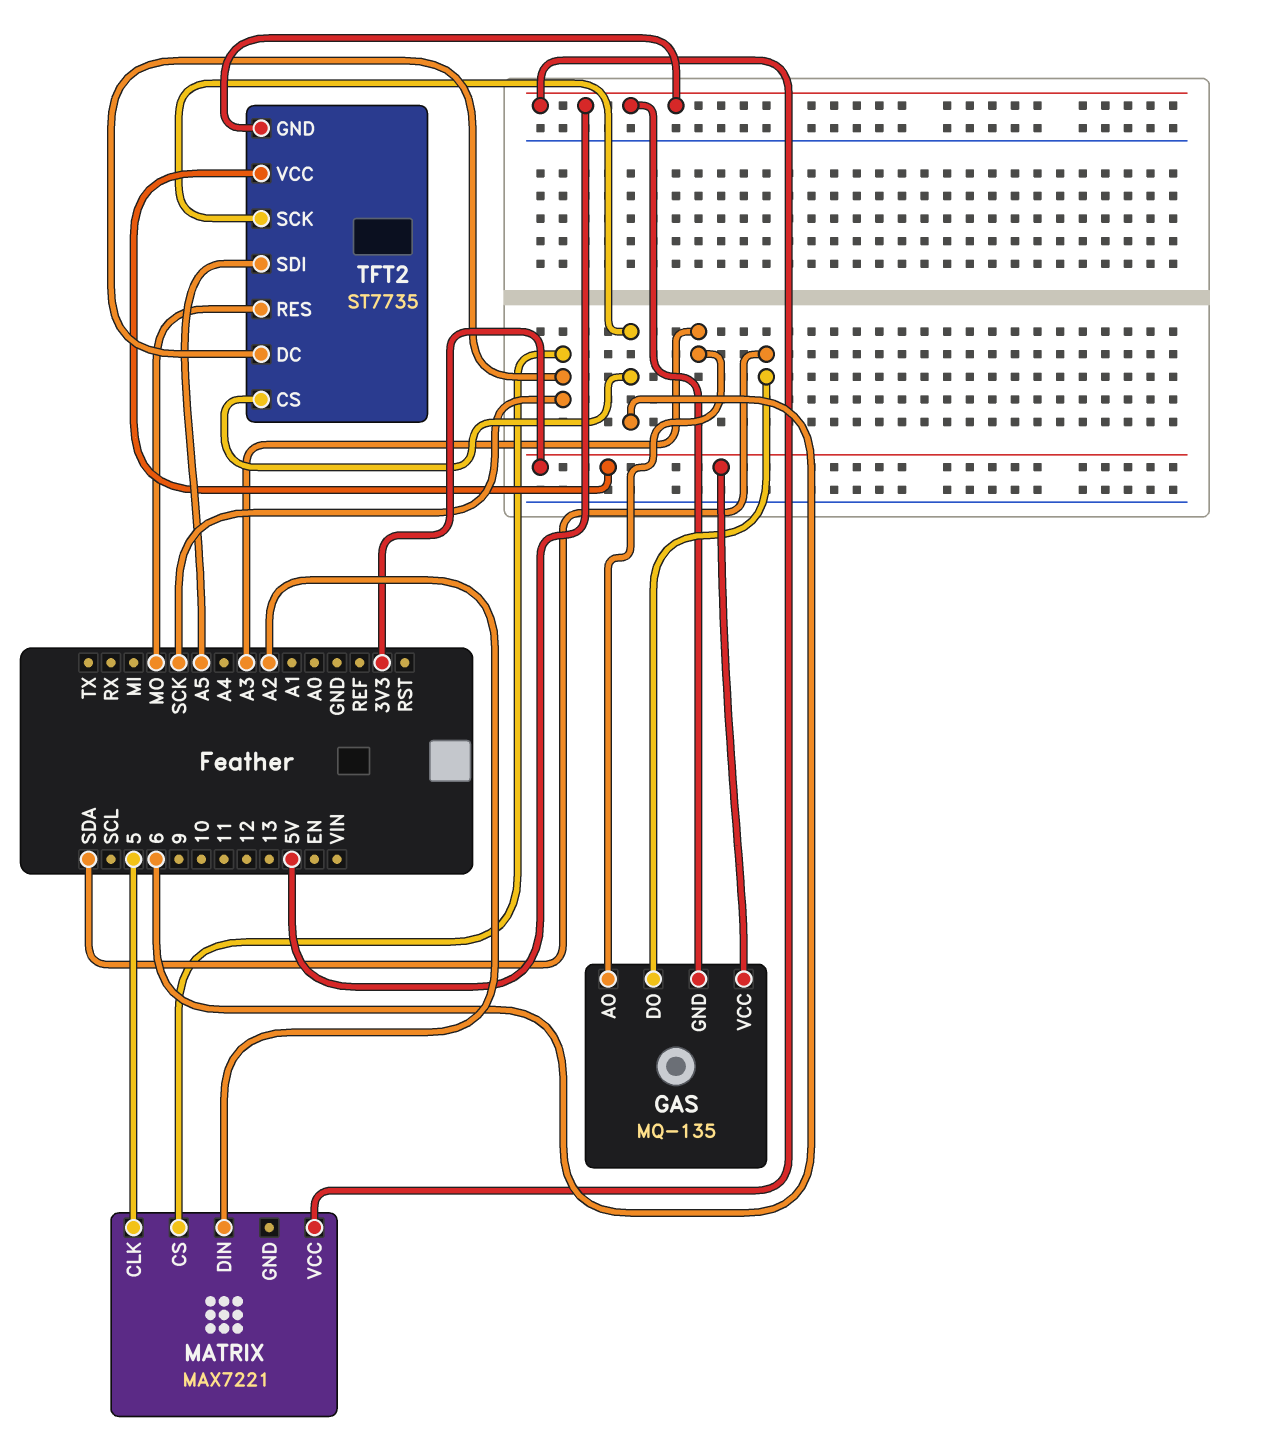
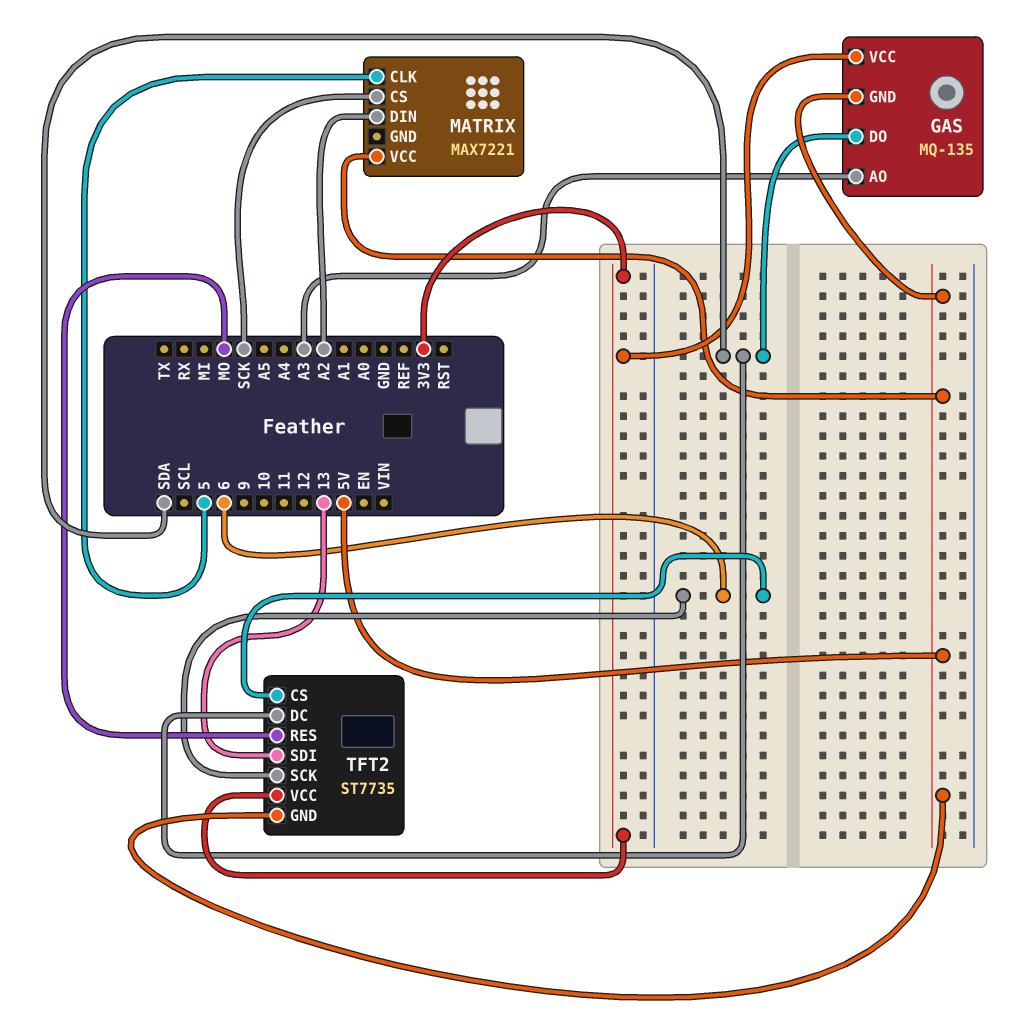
TFT2 pin DC: SCK -> SDA
TFT2 pin SDI: A5 -> 13

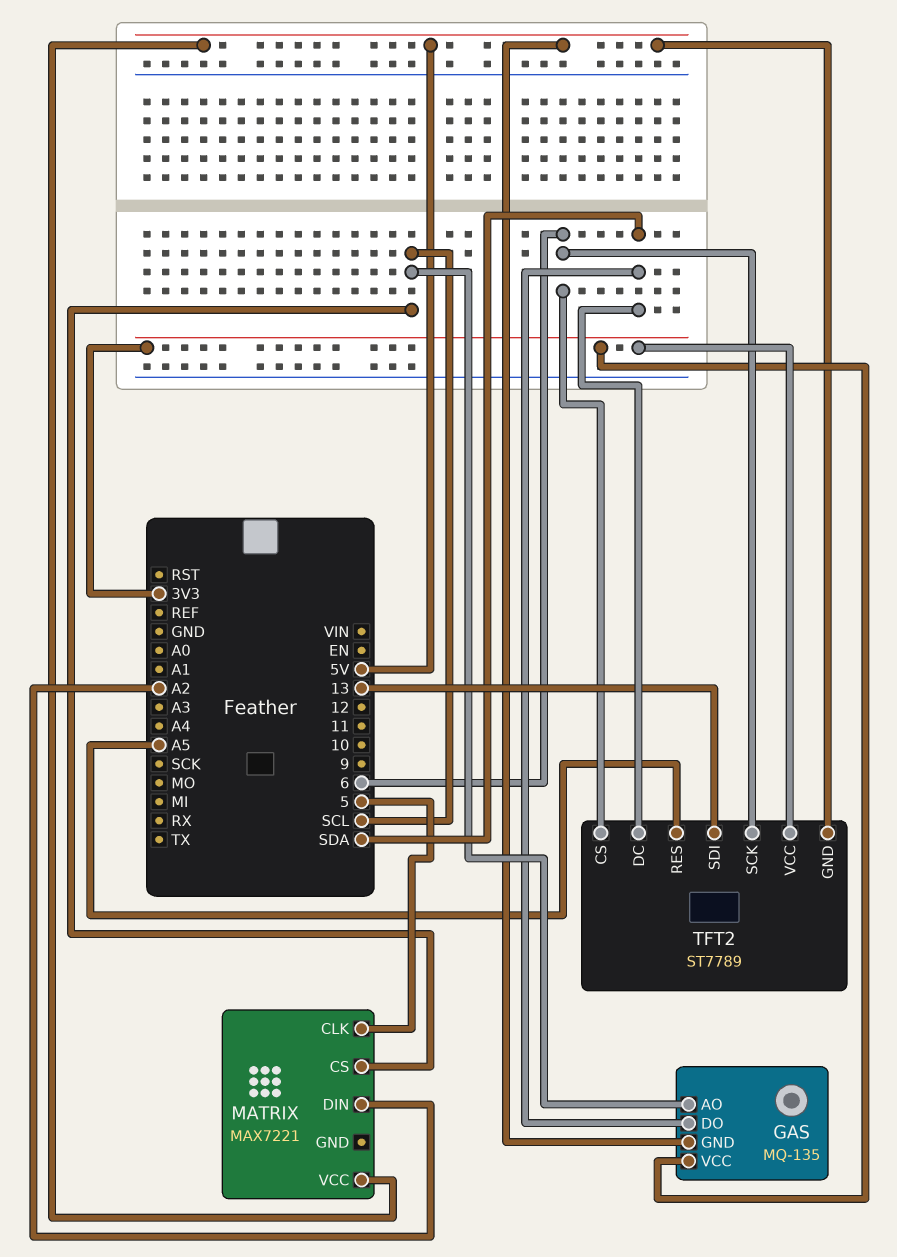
GAS pin AO: A3 -> SCL
MATRIX pin CS: SCK -> SCL
TFT2: ST7735 -> ST7789
TFT2 pin RES: MO -> A5

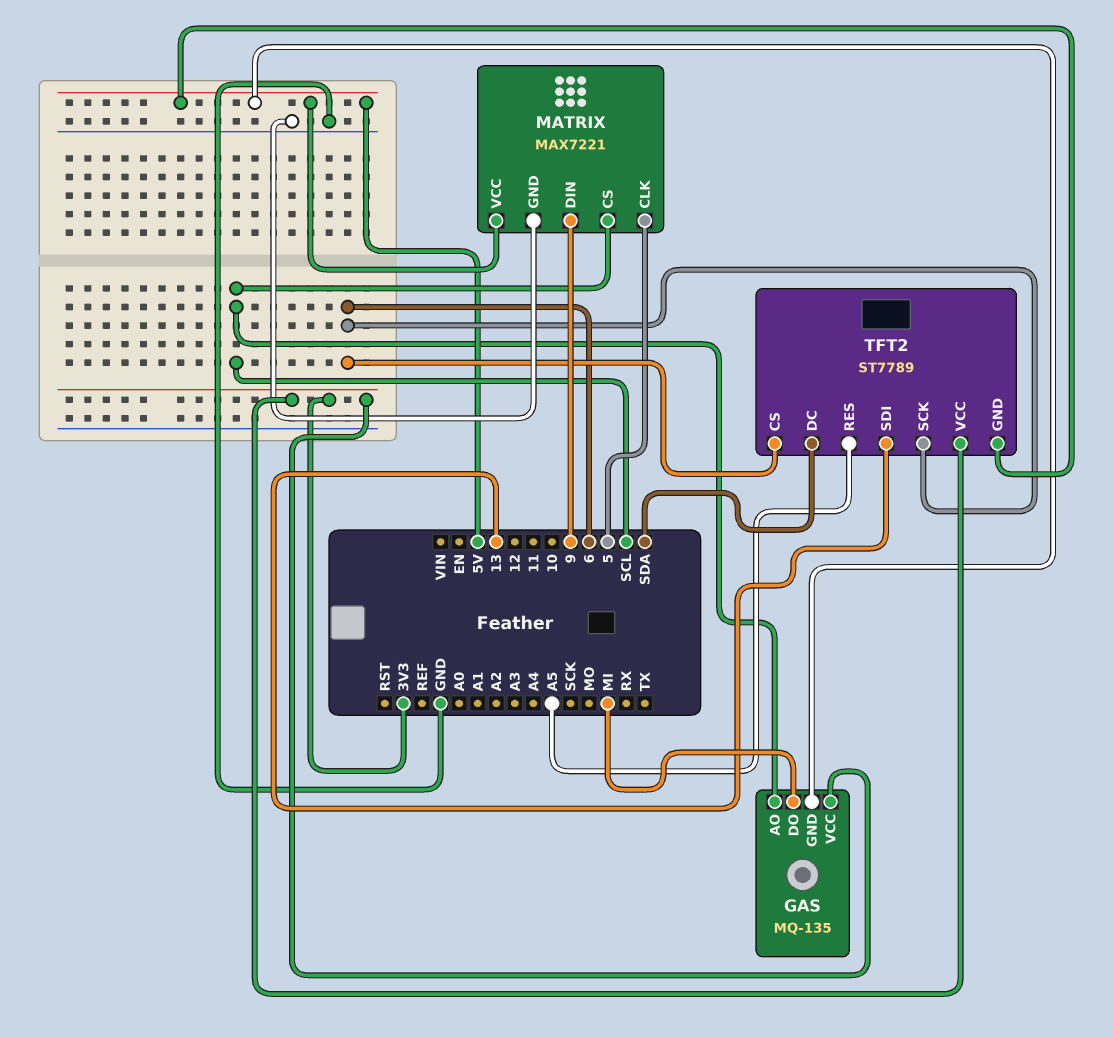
GAS pin DO: SDA -> MI
MATRIX pin DIN: A2 -> 9
MATRIX pin GND: none -> GND

